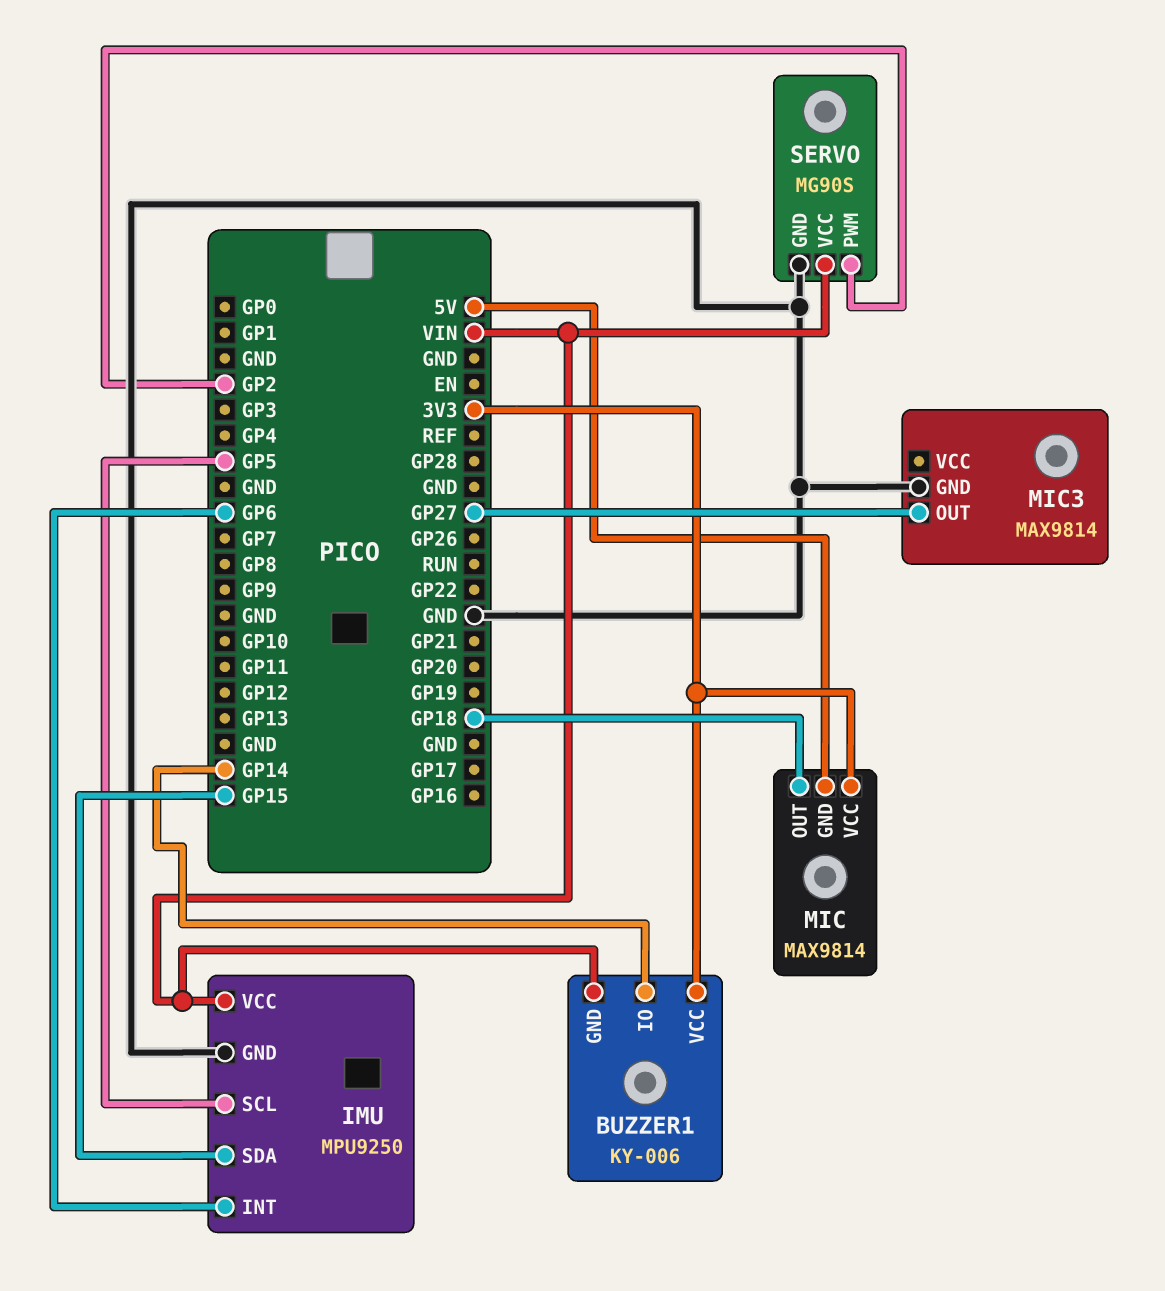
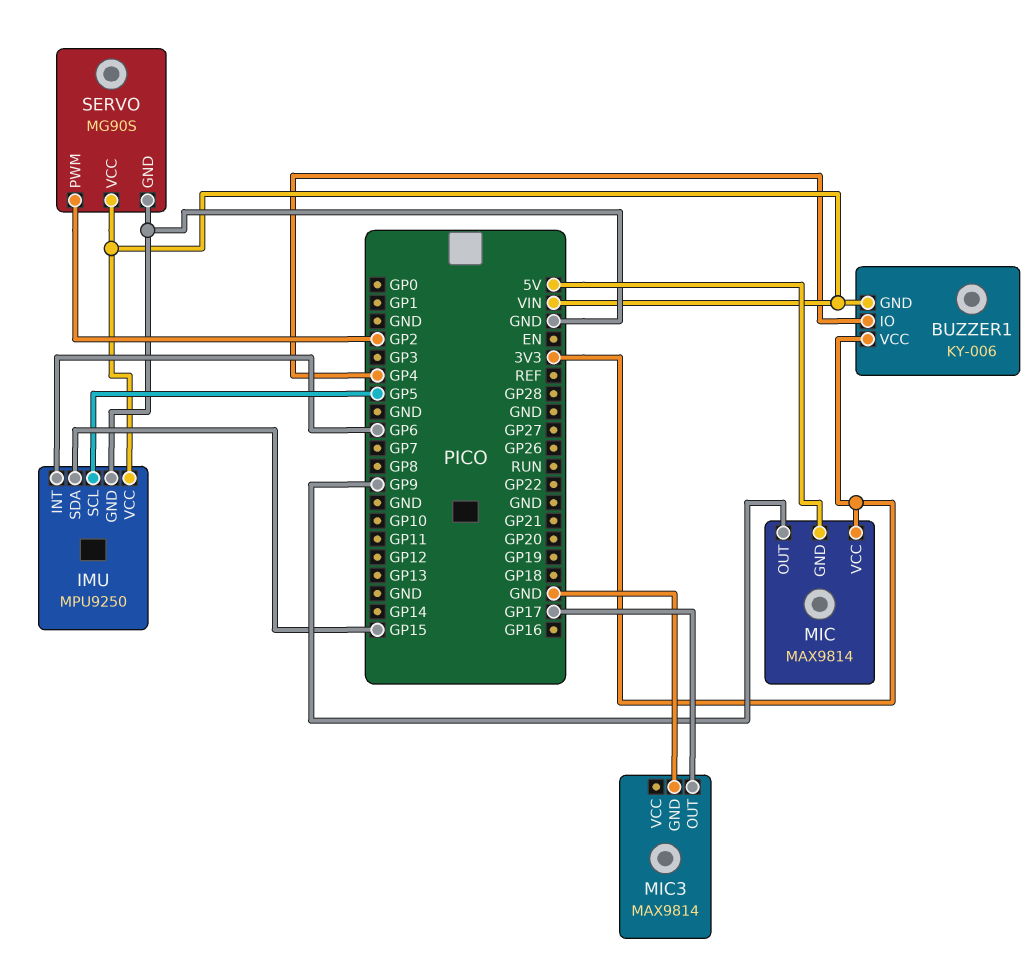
BUZZER1 pin IO: GP14 -> GP4
MIC pin OUT: GP18 -> GP9
MIC3 pin OUT: GP27 -> GP17

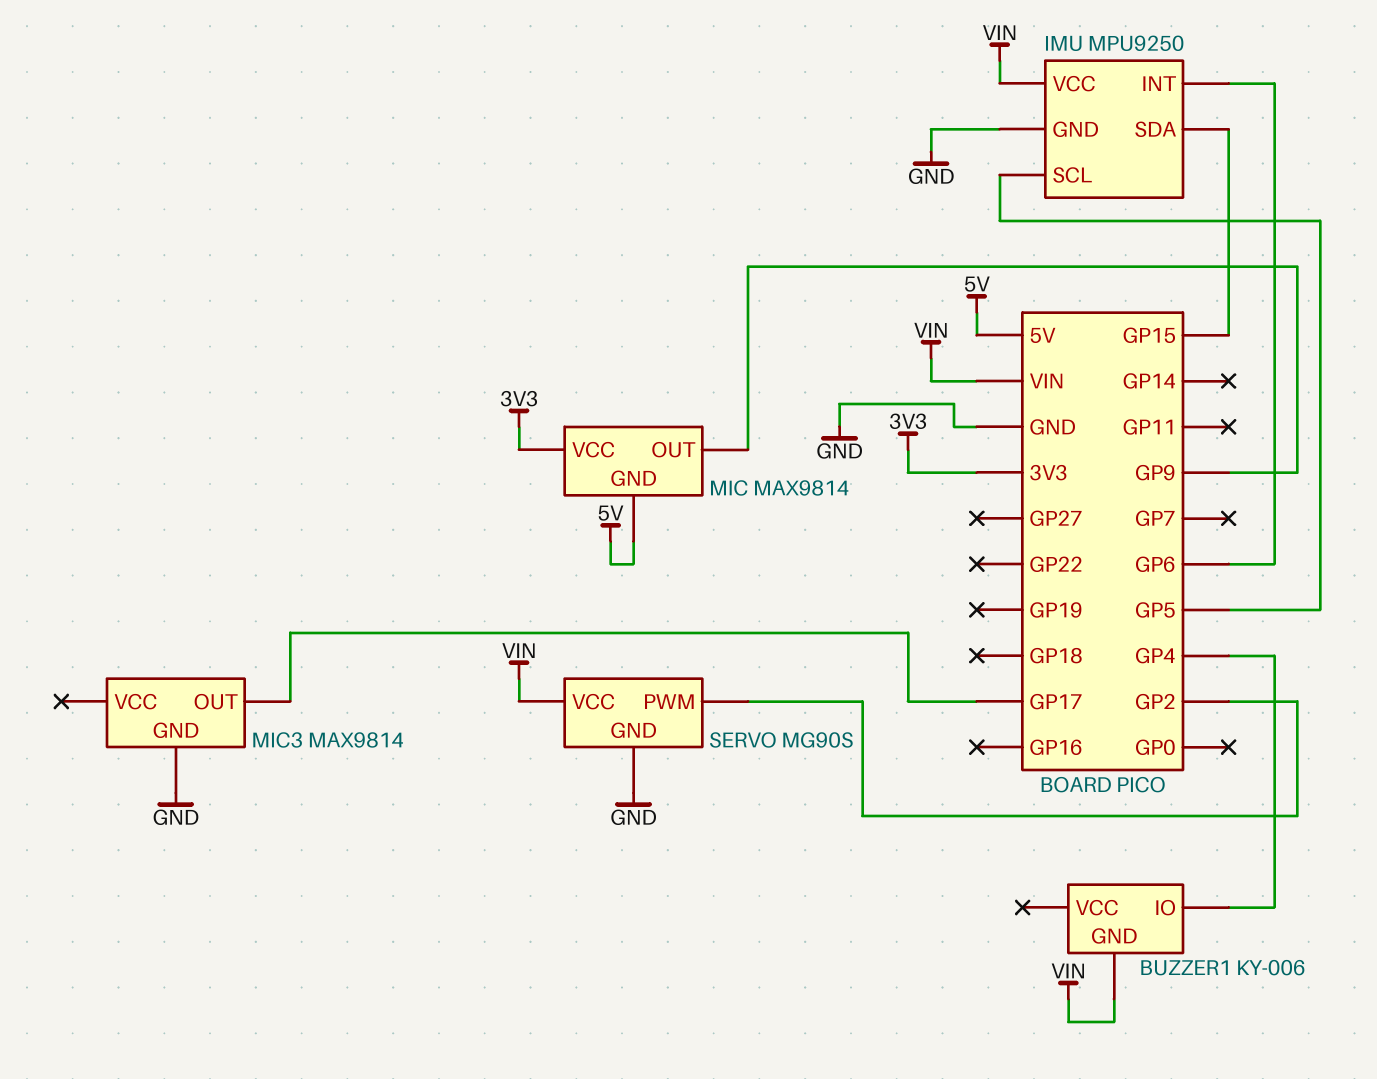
BUZZER1 pin VCC: 3V3 -> none

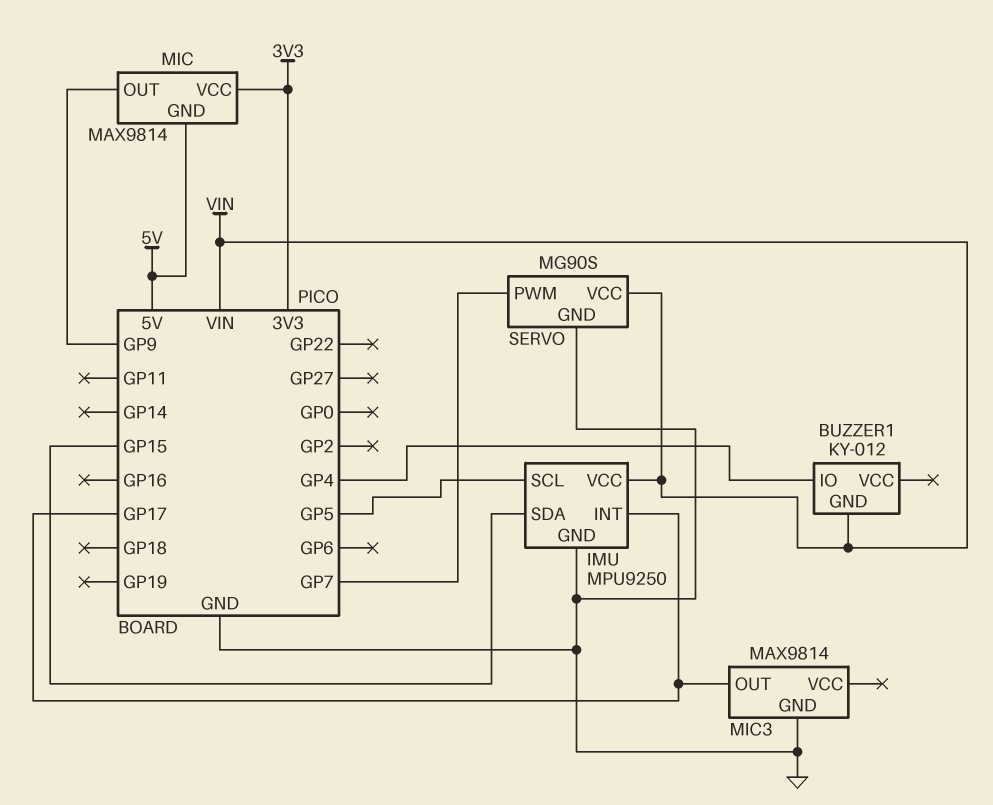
BUZZER1: KY-006 -> KY-012
IMU pin INT: GP6 -> GP17
SERVO pin PWM: GP2 -> GP7

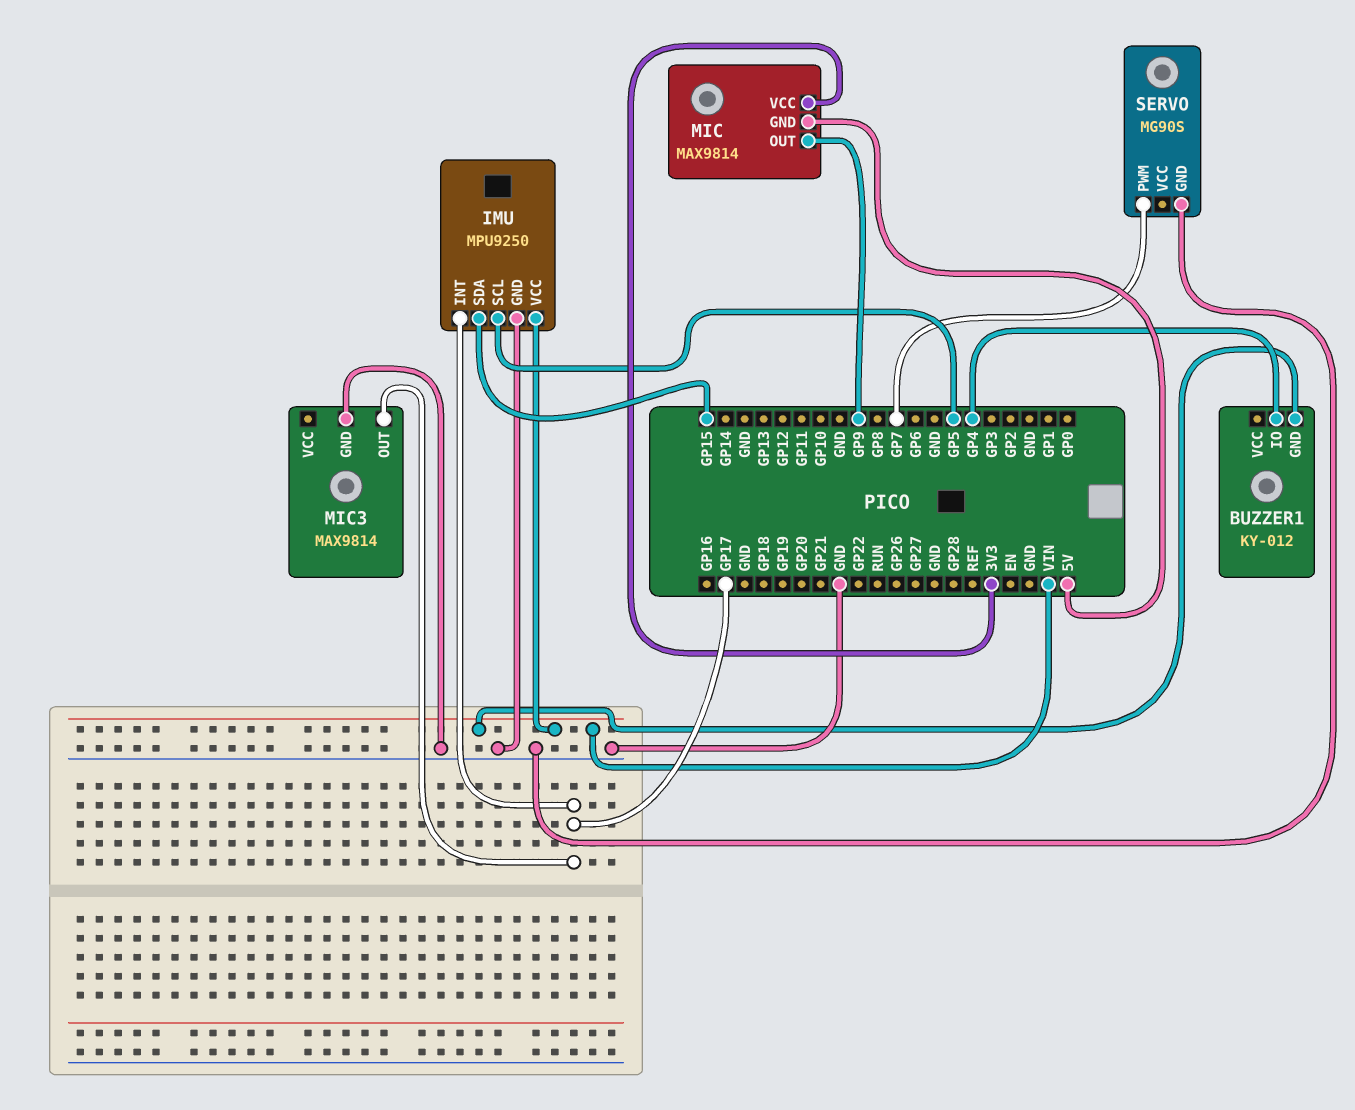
SERVO pin VCC: VIN -> none

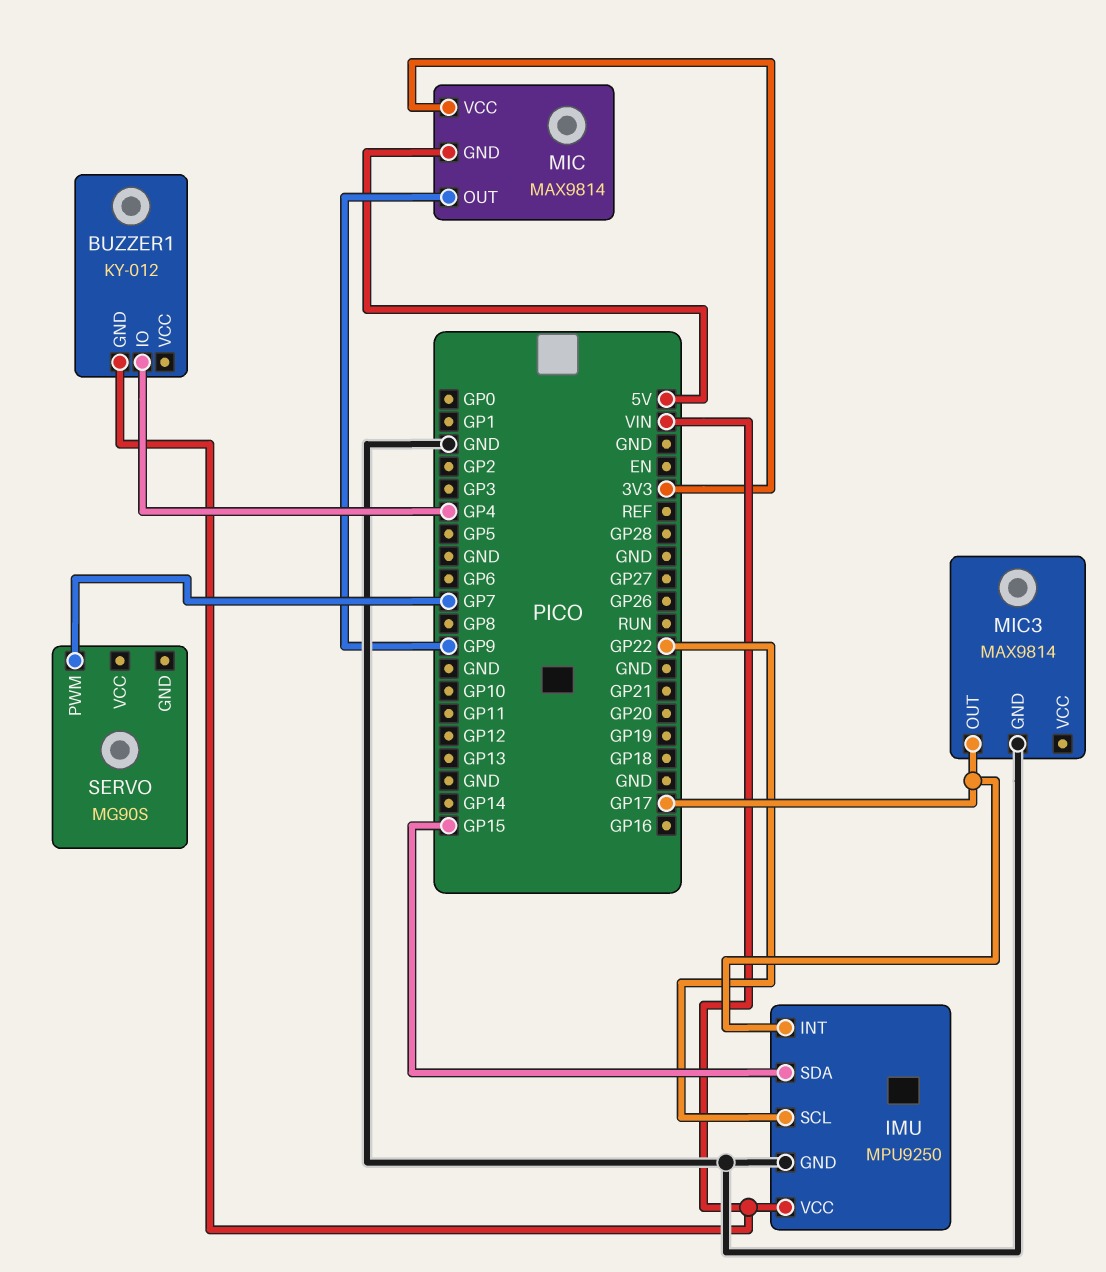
IMU pin SCL: GP5 -> GP22
SERVO pin GND: GND -> none

